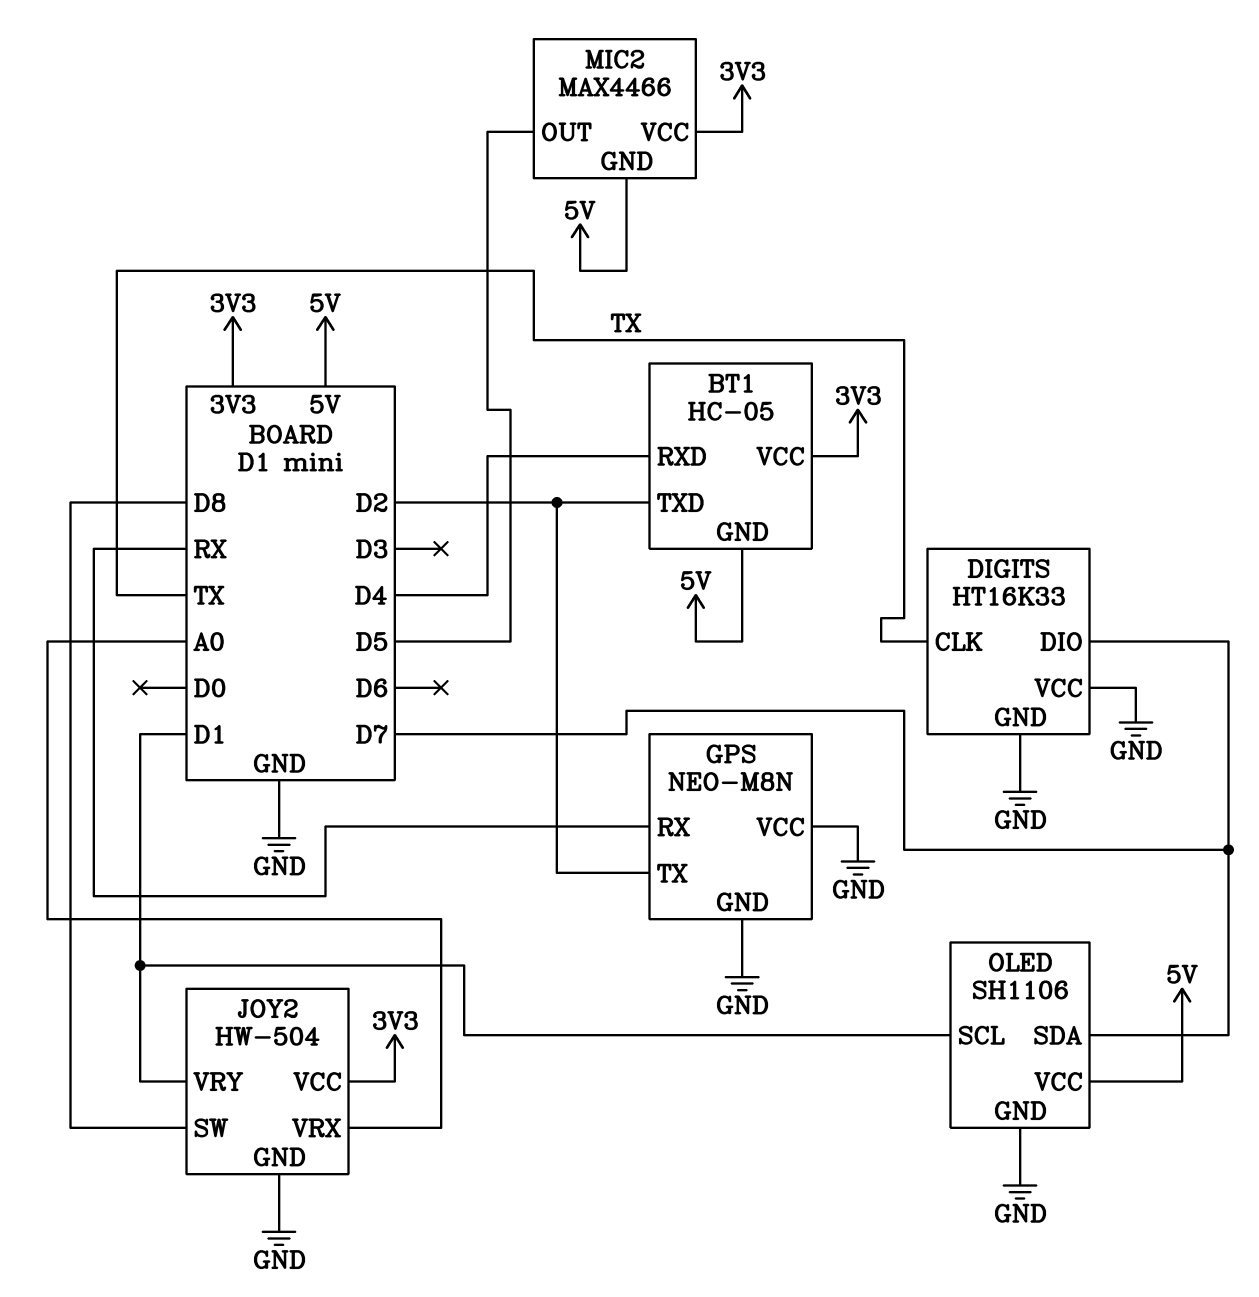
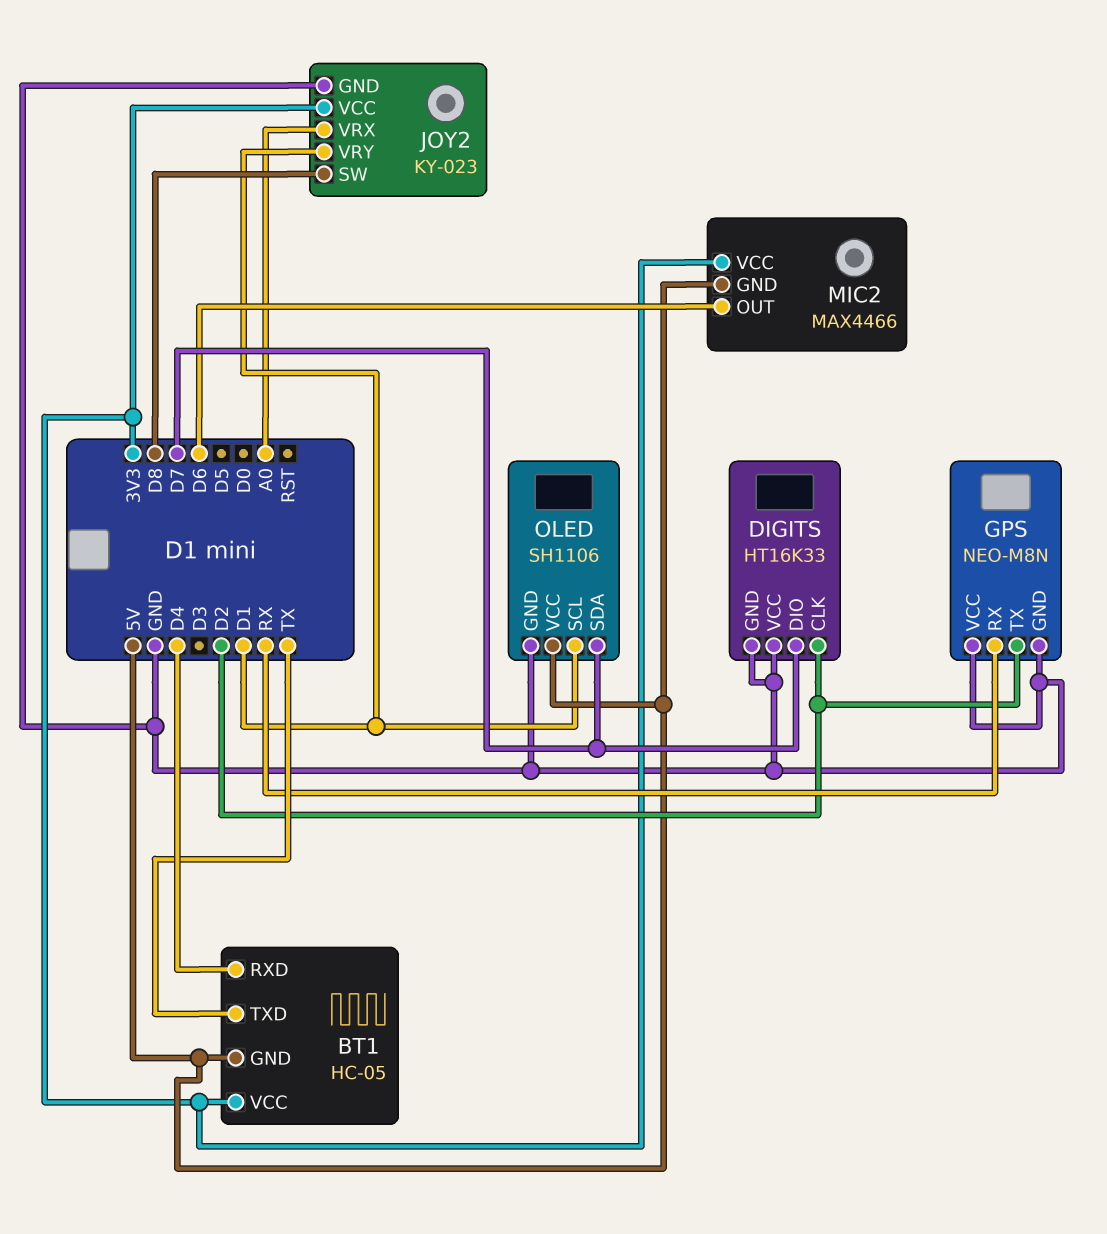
BT1 pin TXD: D2 -> TX
DIGITS pin CLK: TX -> D2
JOY2: HW-504 -> KY-023
MIC2 pin OUT: D5 -> D6

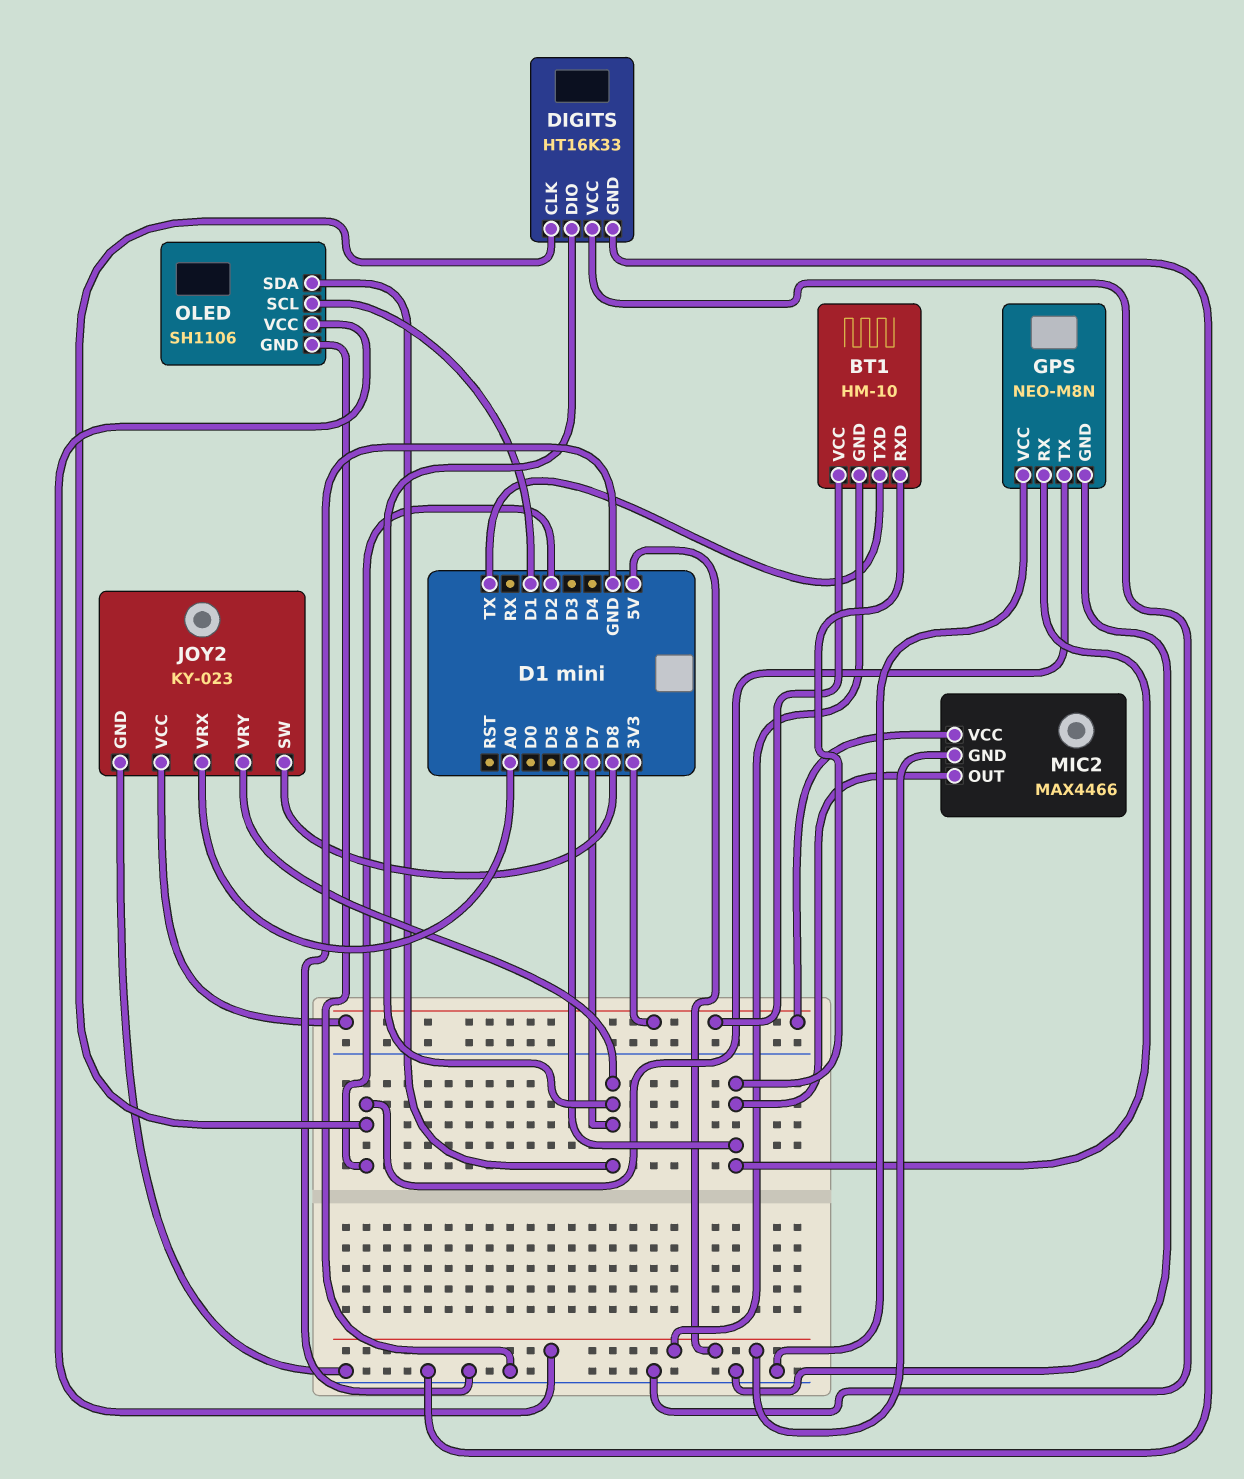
BT1: HC-05 -> HM-10
BT1 pin RXD: D4 -> D6
GPS pin RX: RX -> D6
JOY2 pin VRY: D1 -> D7

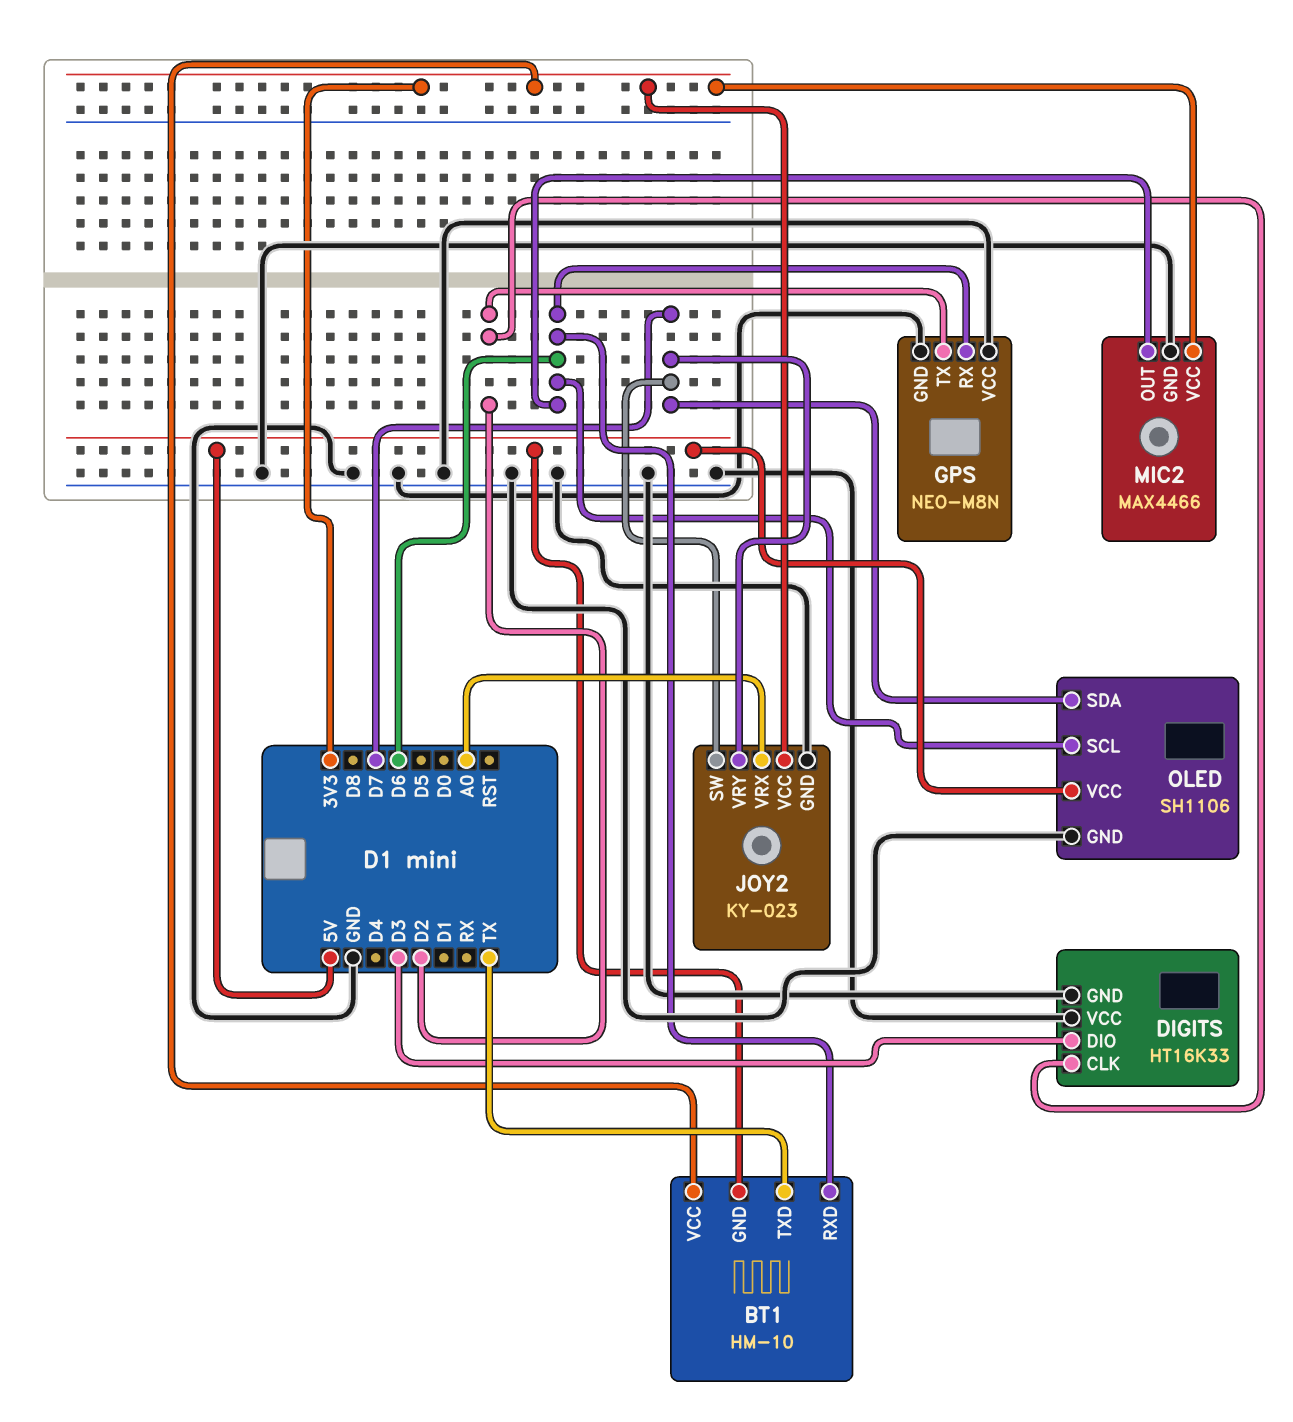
DIGITS pin DIO: D7 -> D3
JOY2 pin SW: D8 -> D7
MIC2 pin GND: 5V -> GND
OLED pin SCL: D1 -> D6

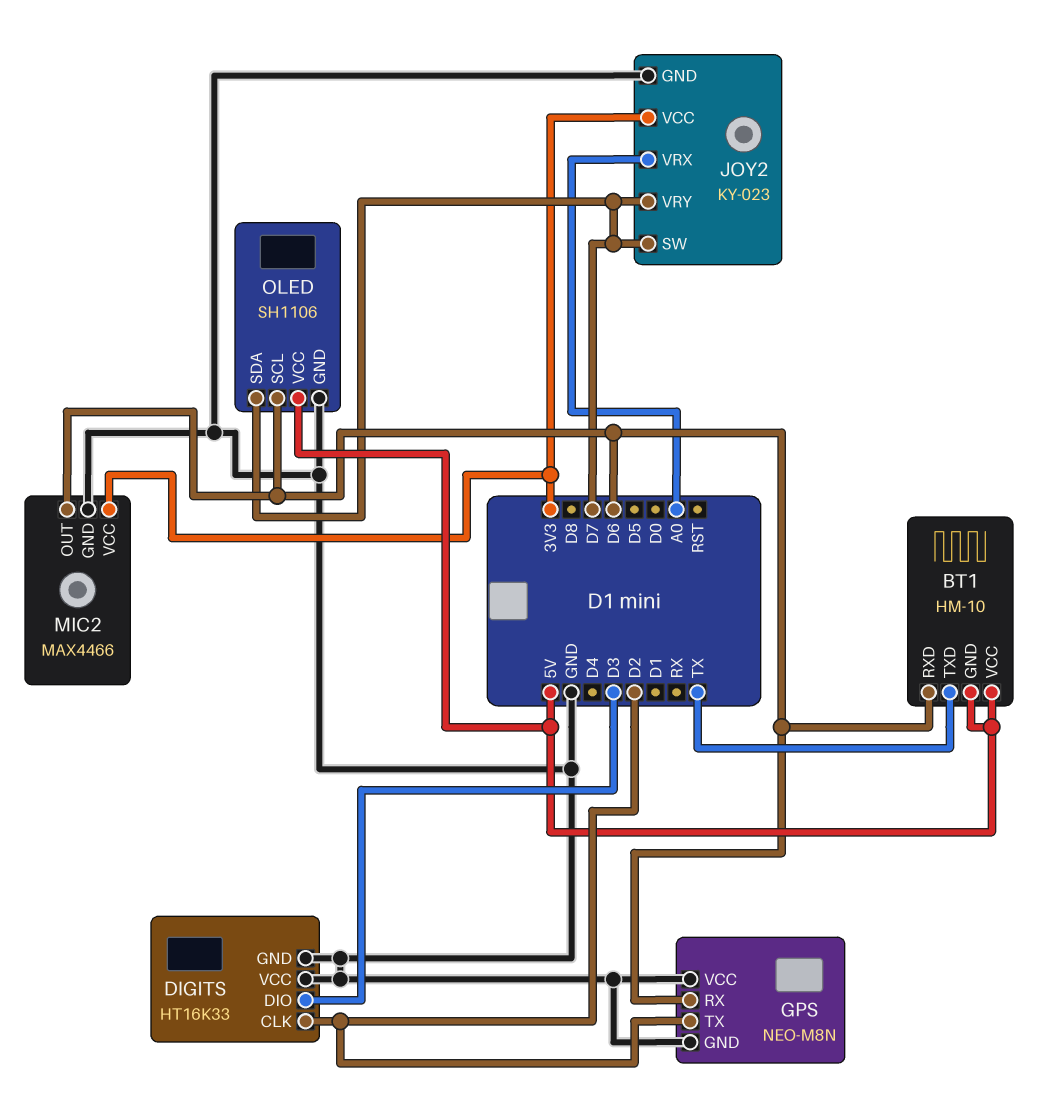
BT1 pin VCC: 3V3 -> 5V

